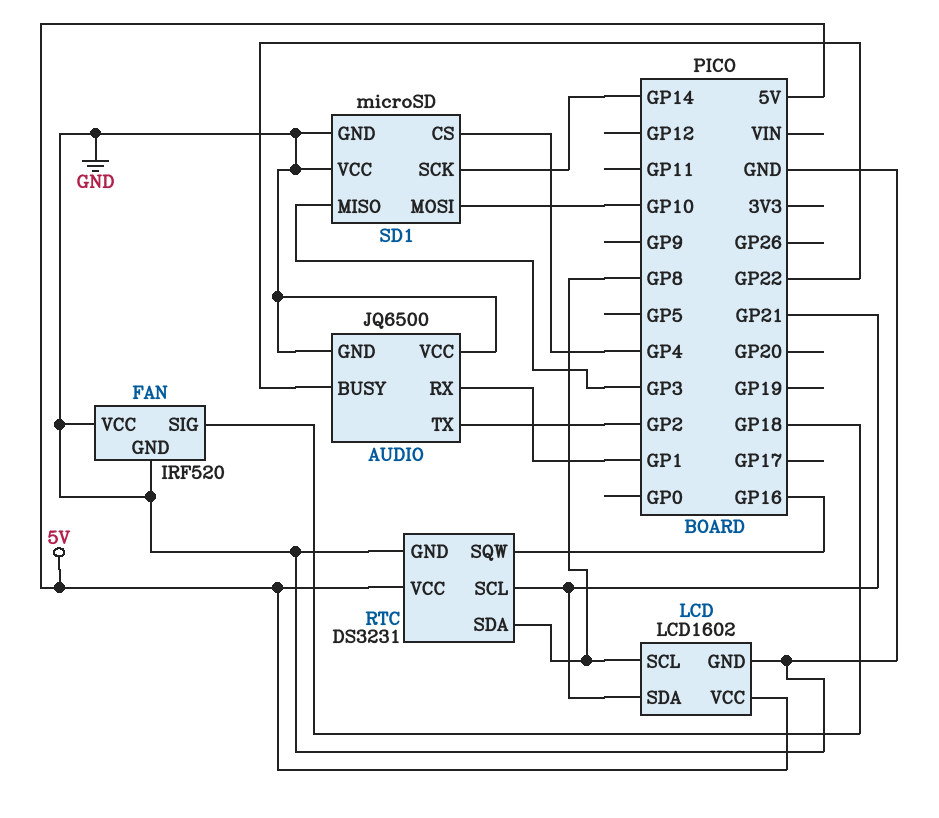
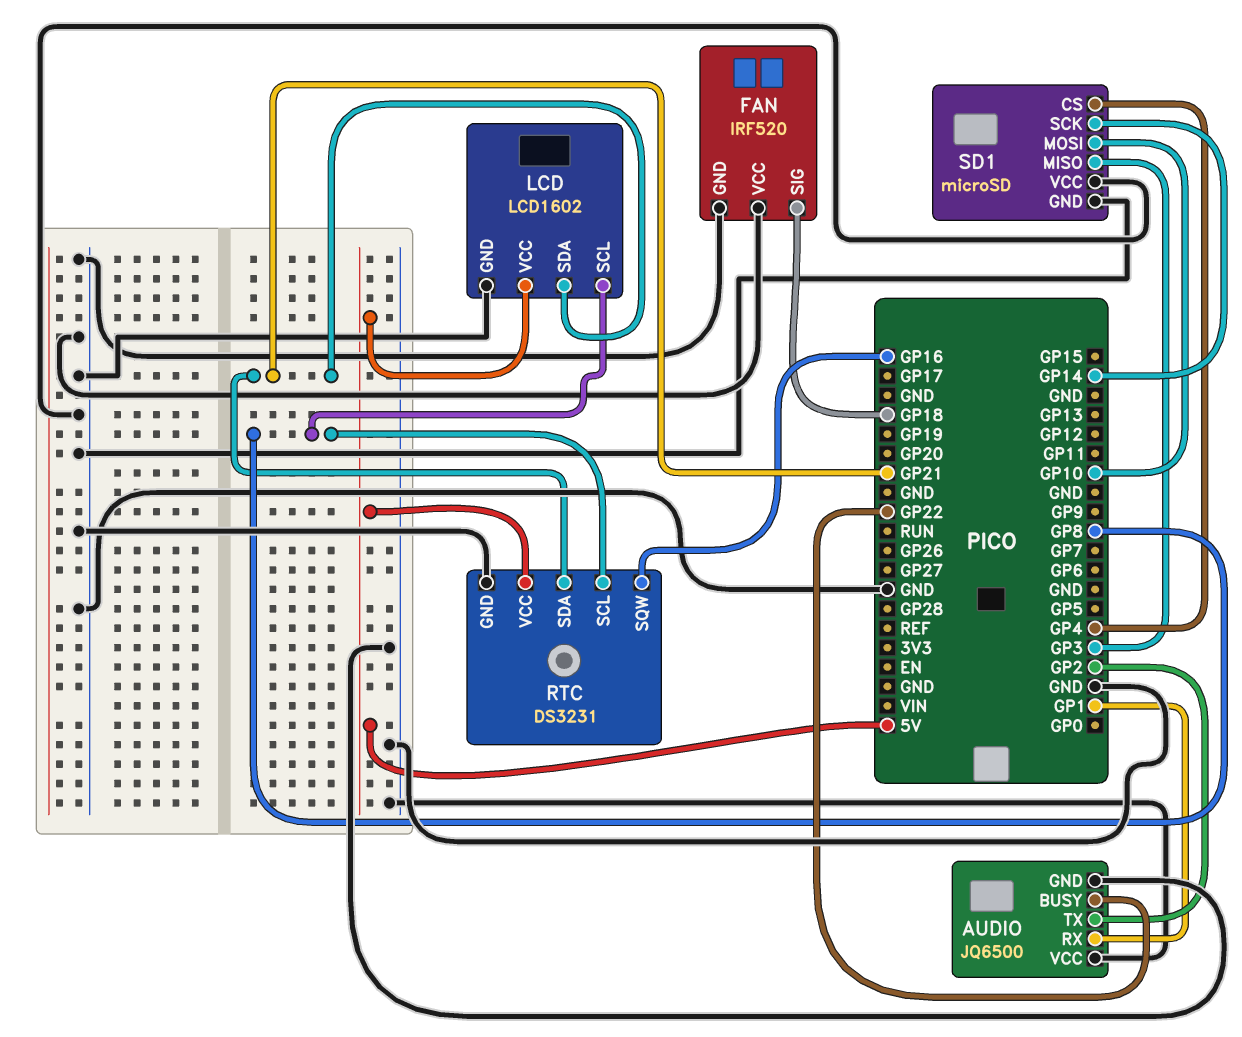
RTC pin SCL: GP21 -> GP8
RTC pin SDA: GP8 -> GP21

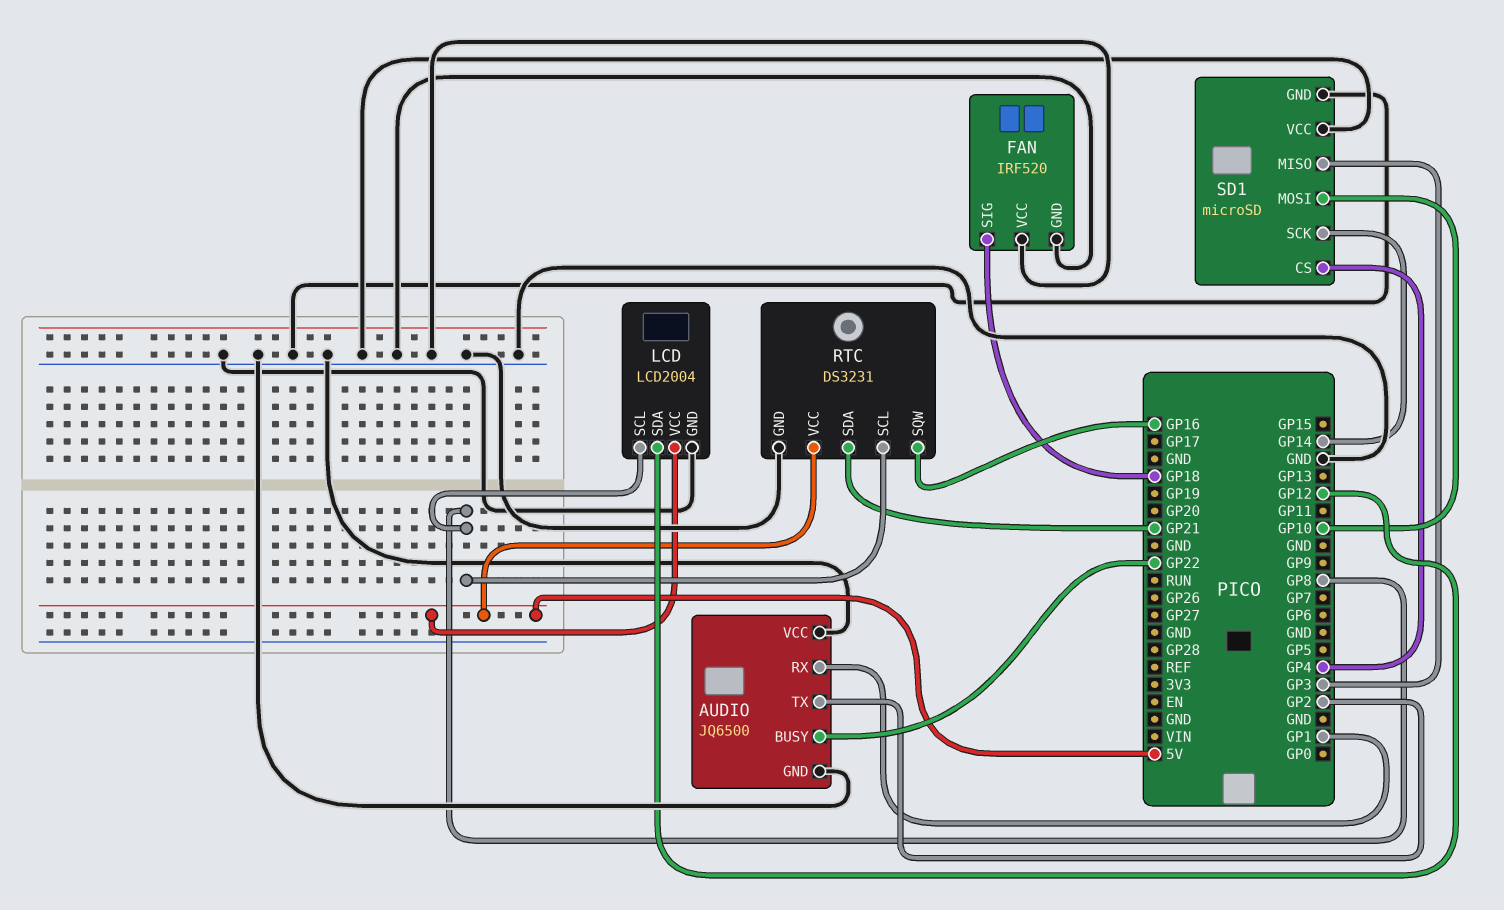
LCD: LCD1602 -> LCD2004
LCD pin SDA: GP21 -> GP12

